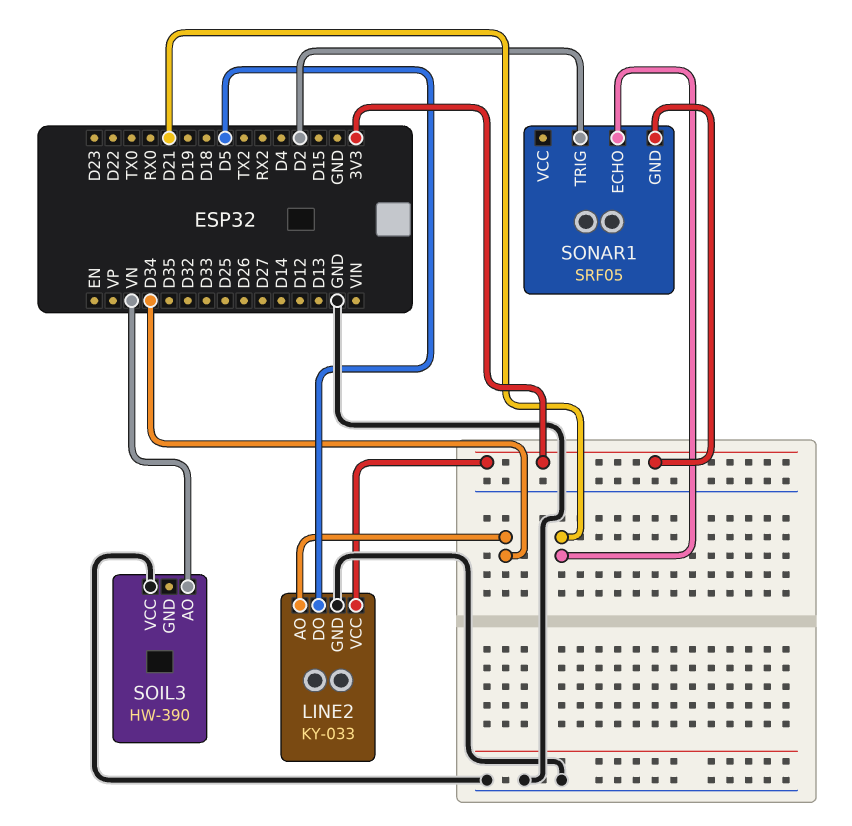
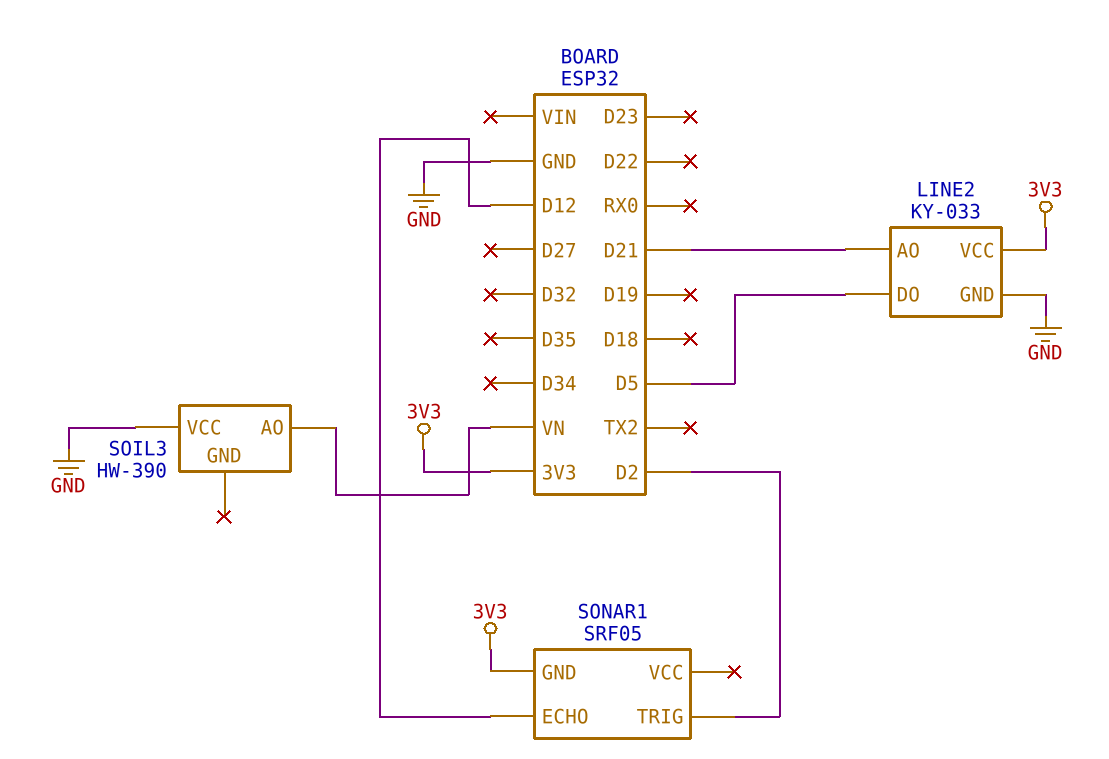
LINE2 pin AO: D34 -> D21
SONAR1 pin ECHO: D21 -> D12

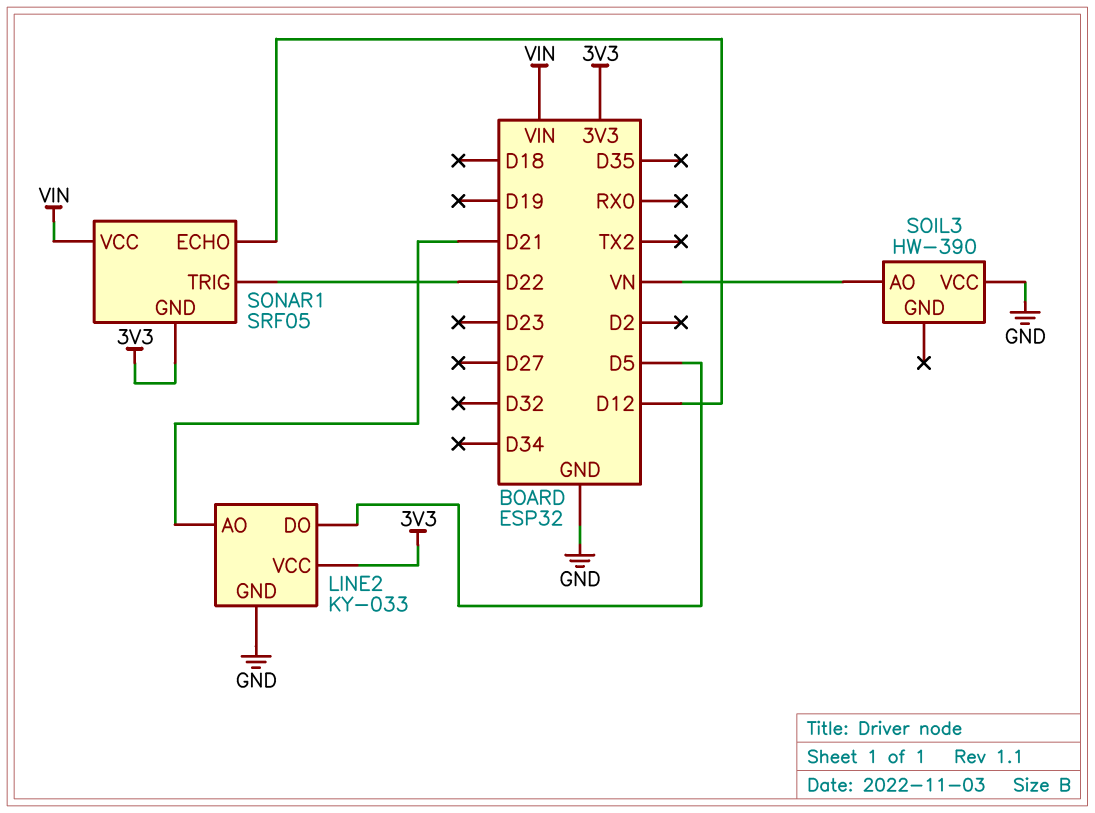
SONAR1 pin TRIG: D2 -> D22
SONAR1 pin VCC: none -> VIN

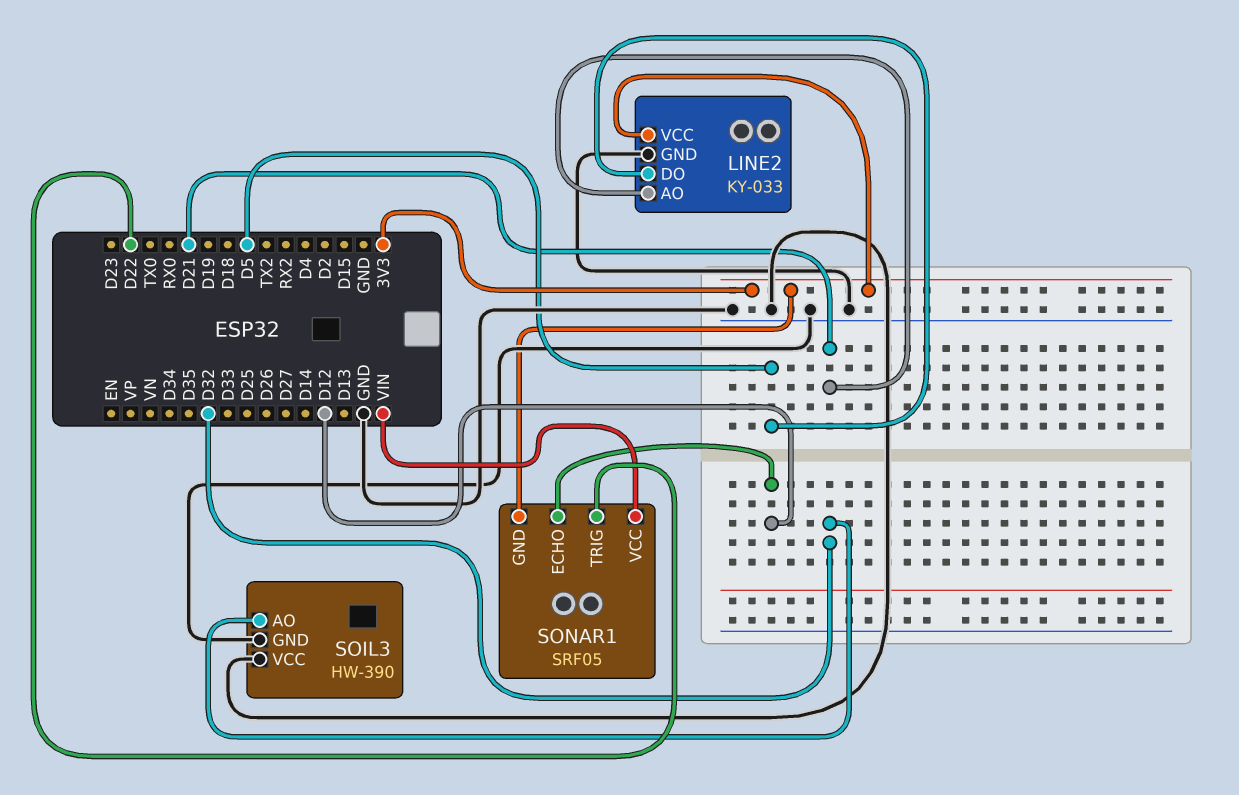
SOIL3 pin AO: VN -> D32
SOIL3 pin GND: none -> GND

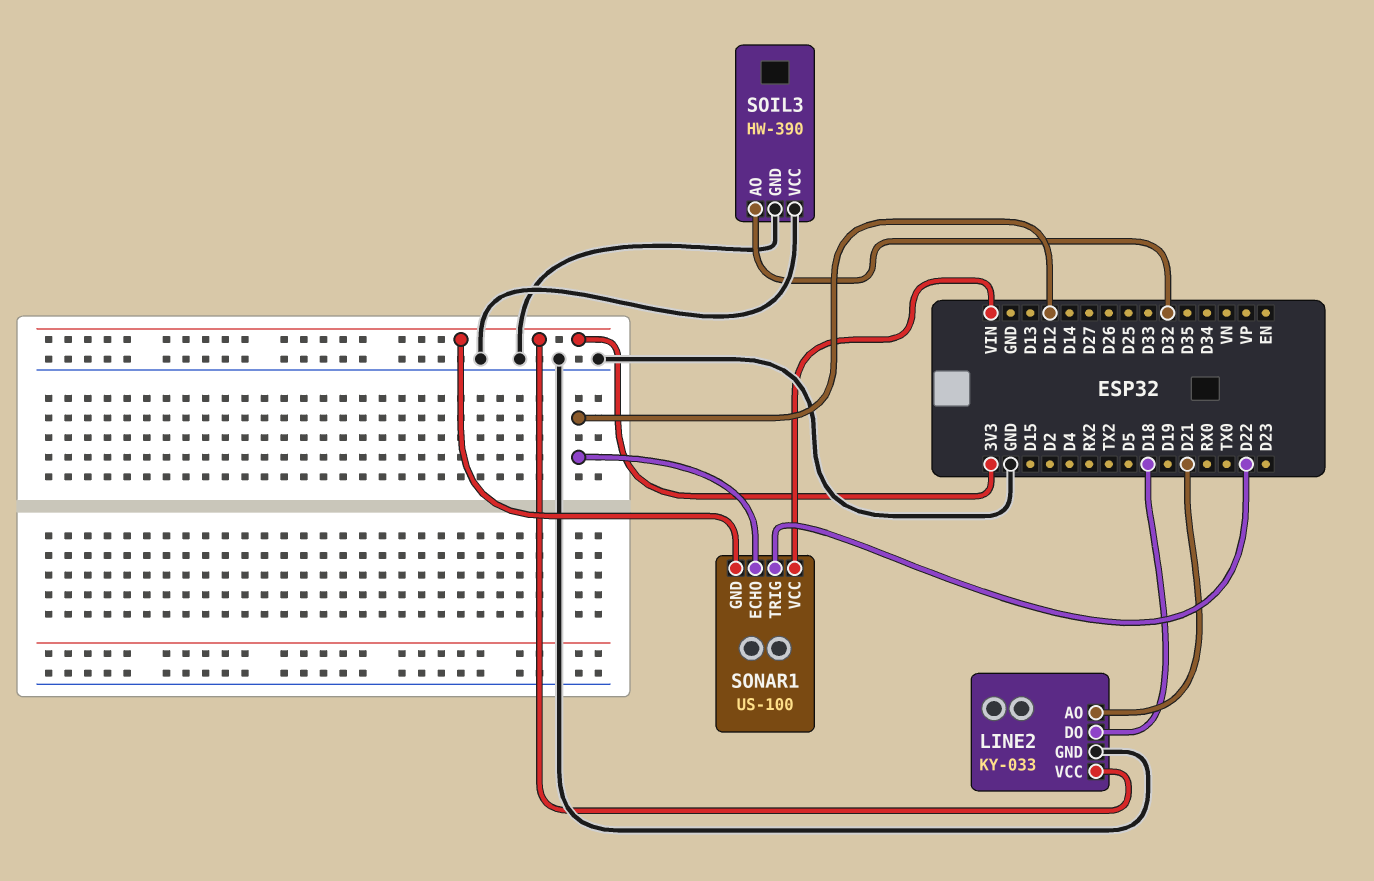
LINE2 pin DO: D5 -> D18
SONAR1: SRF05 -> US-100

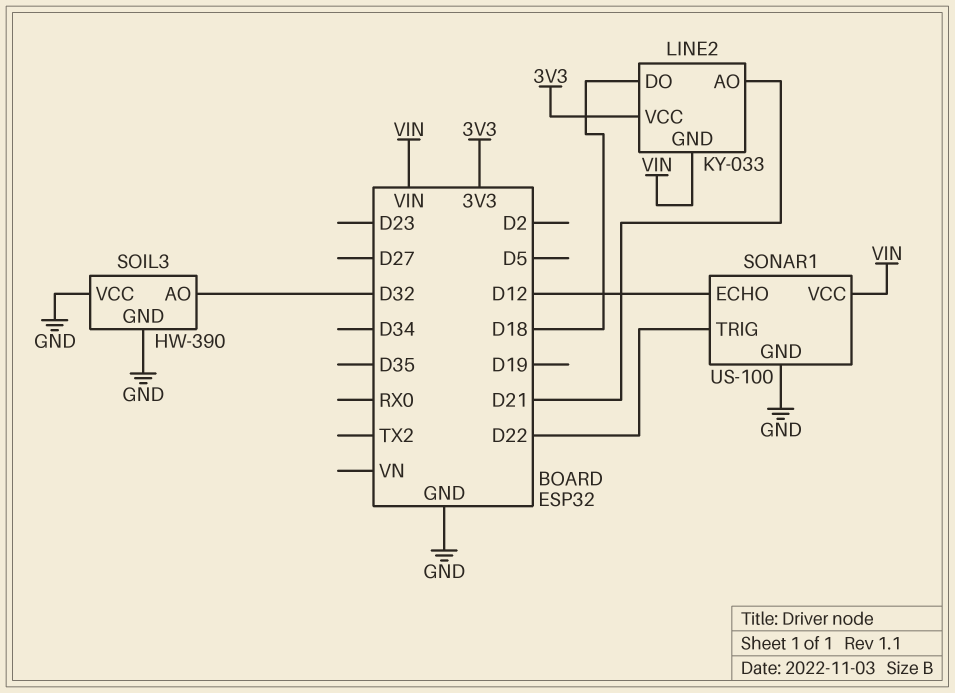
LINE2 pin GND: GND -> VIN
SONAR1 pin GND: 3V3 -> GND

